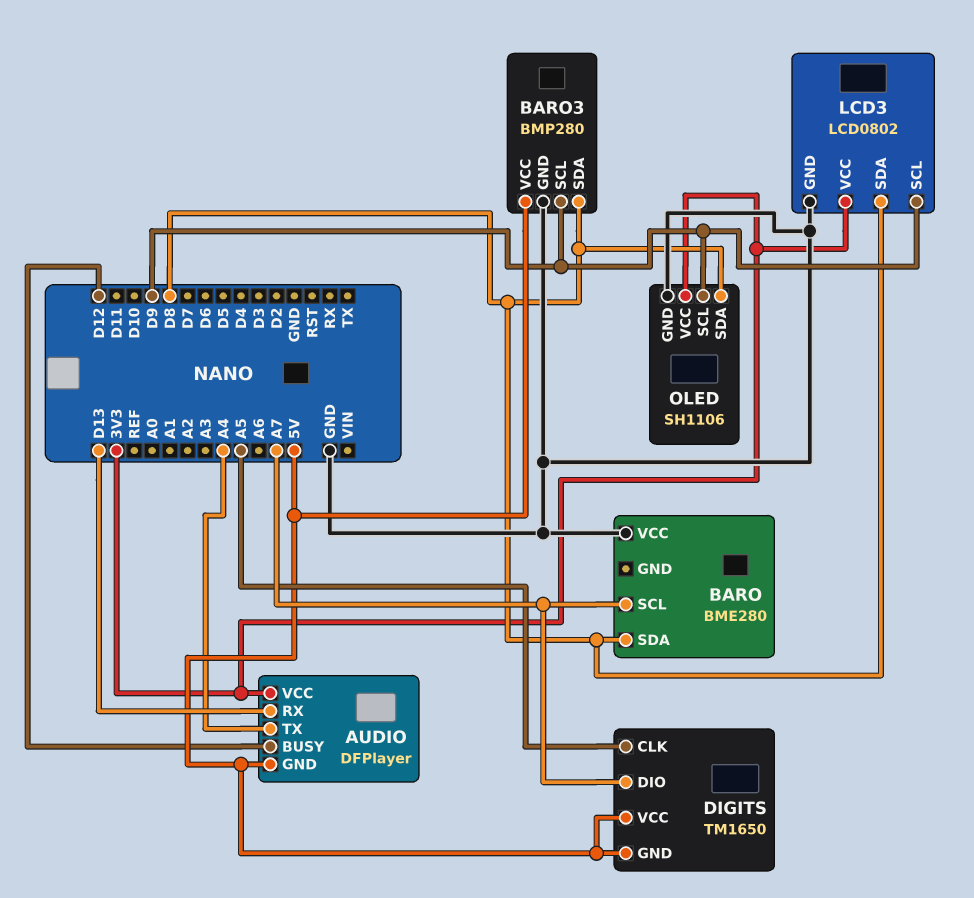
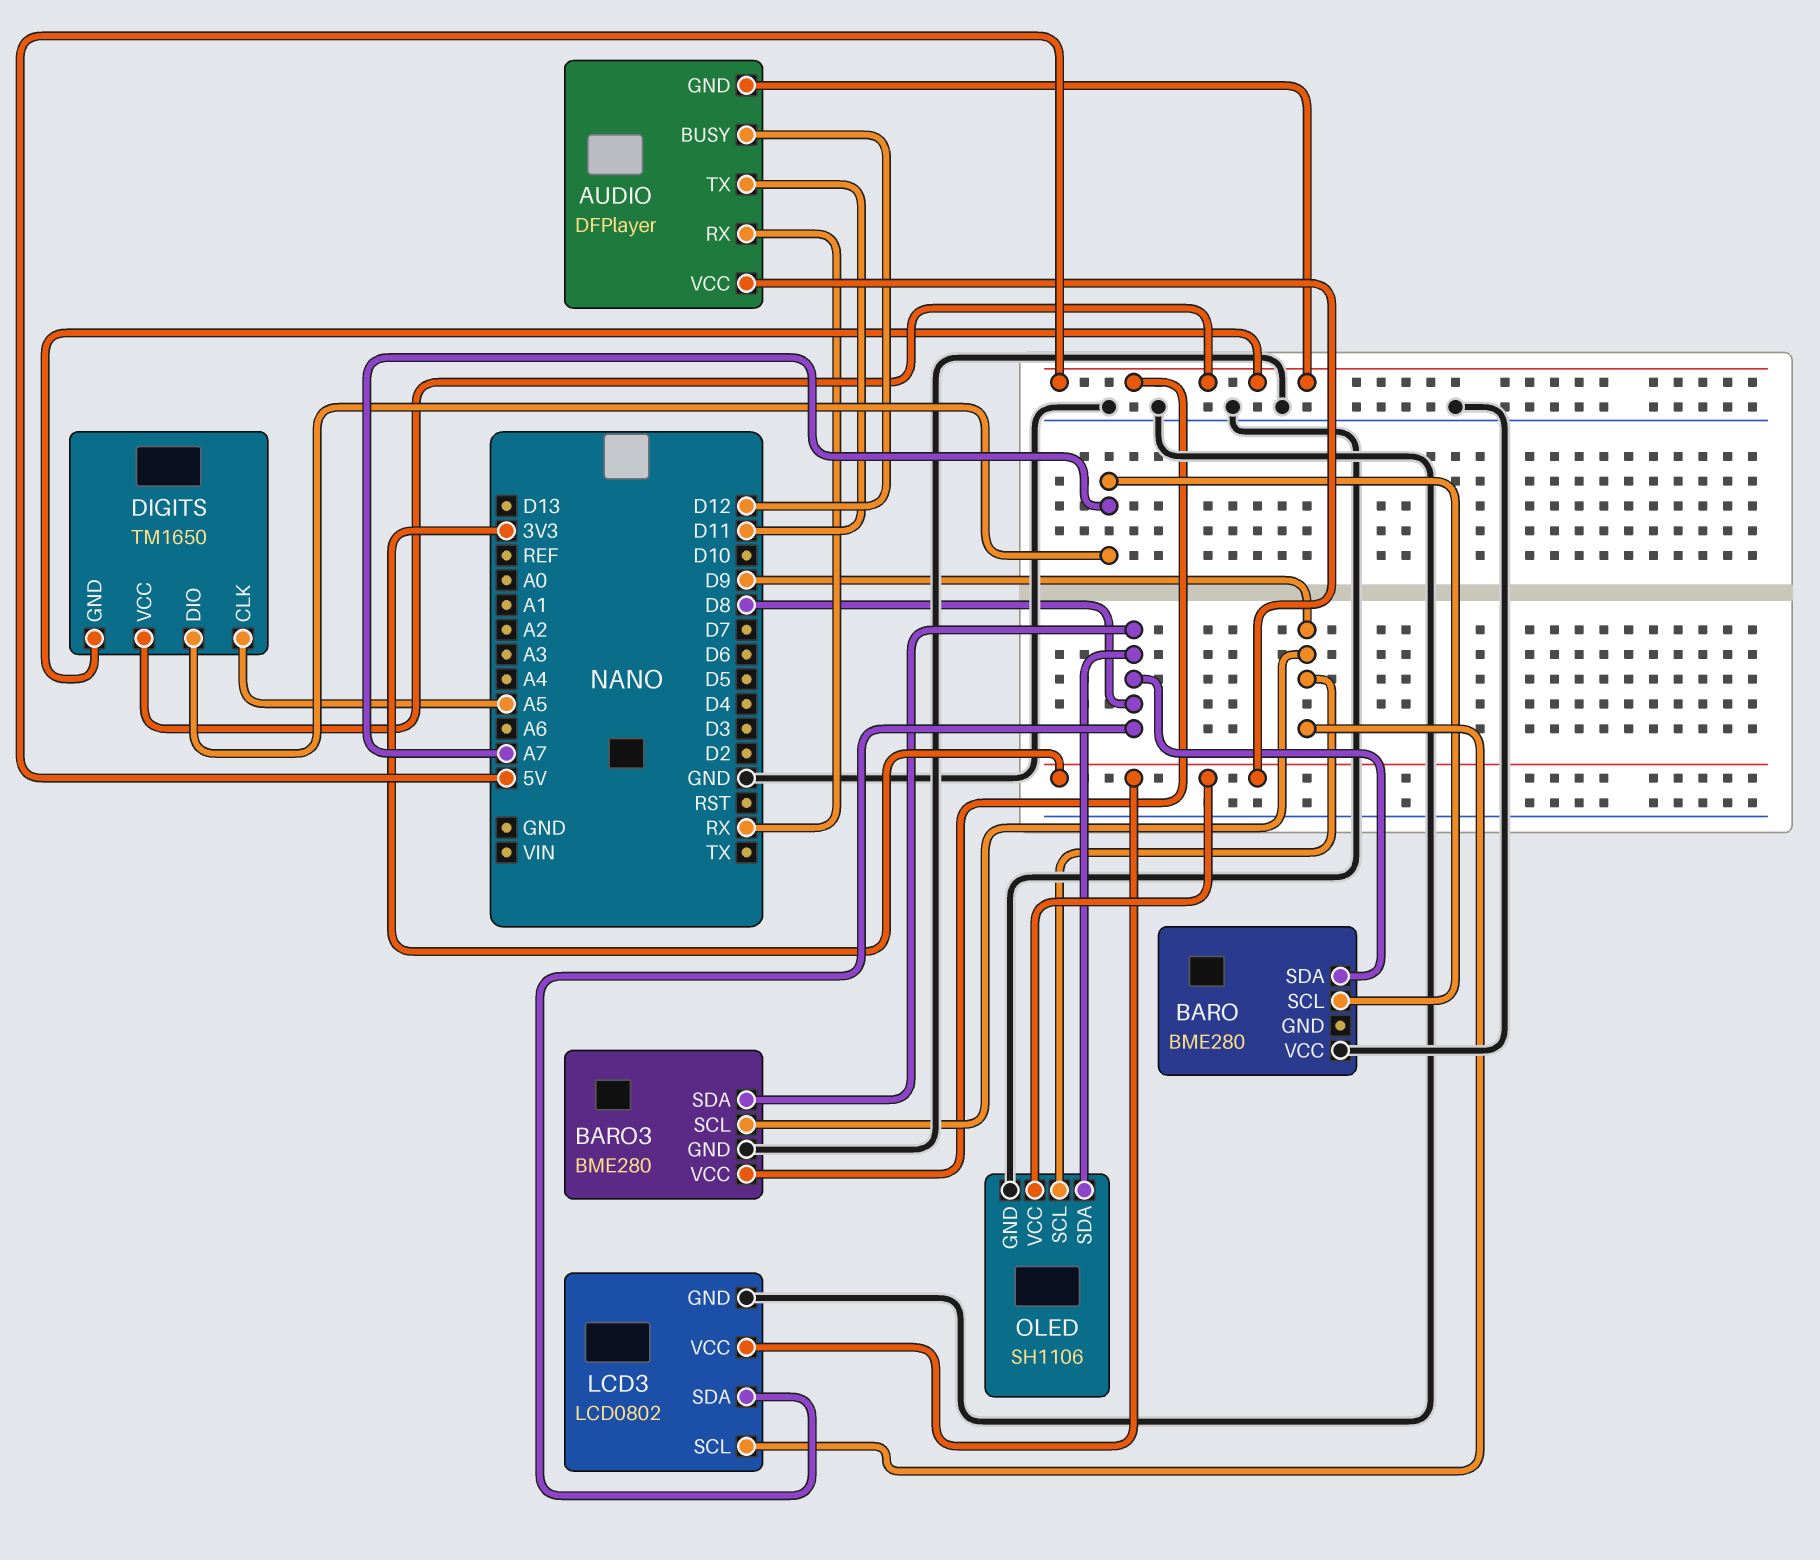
AUDIO pin RX: D13 -> RX
AUDIO pin TX: A4 -> D11
BARO3: BMP280 -> BME280

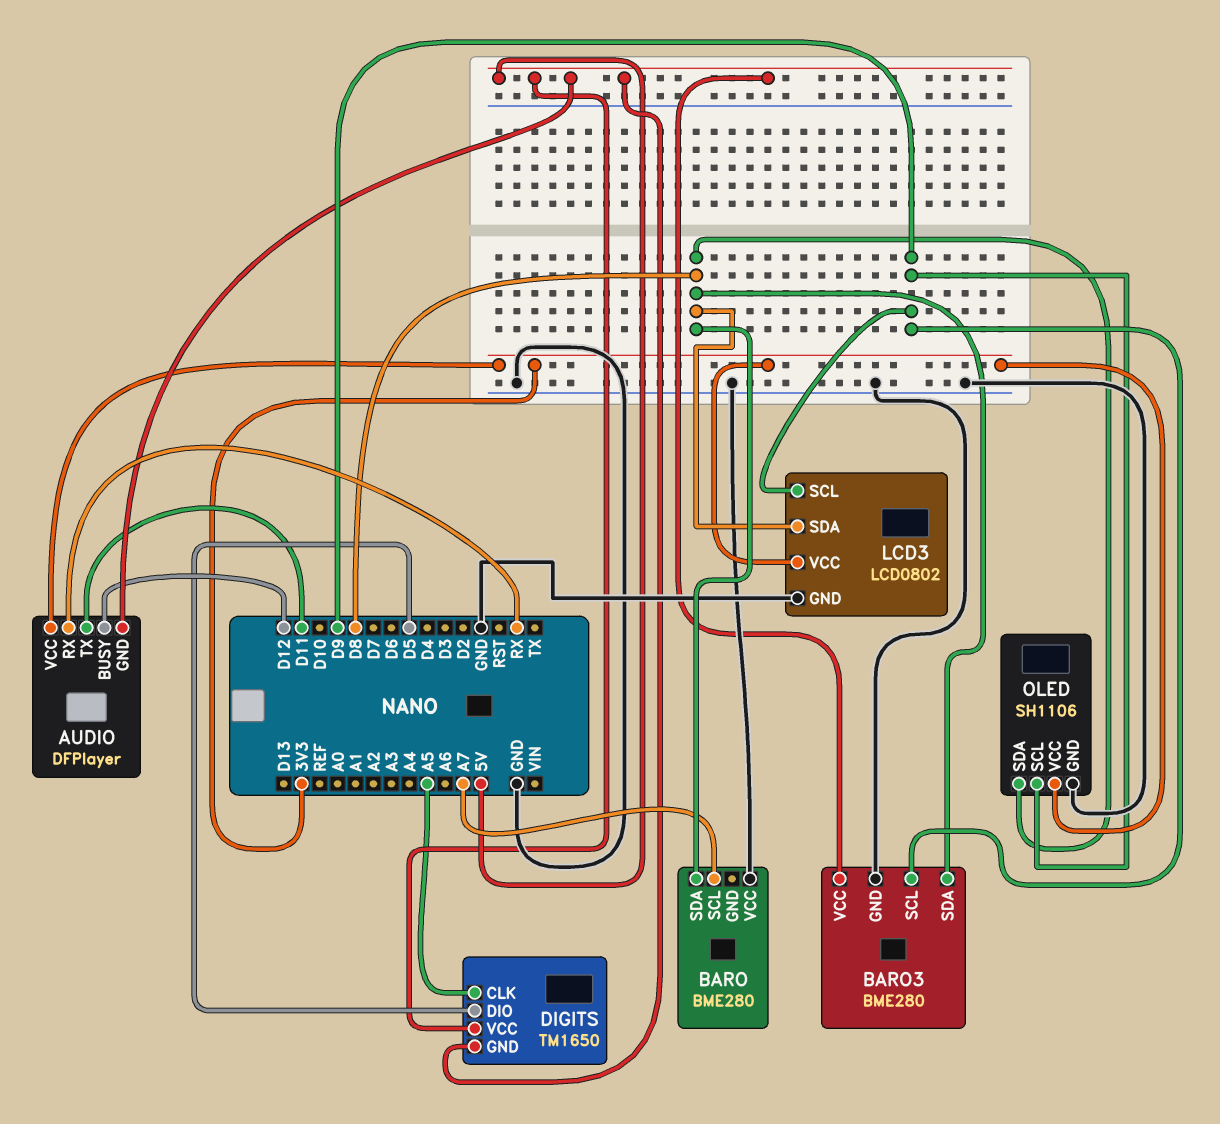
DIGITS pin DIO: A7 -> D5

